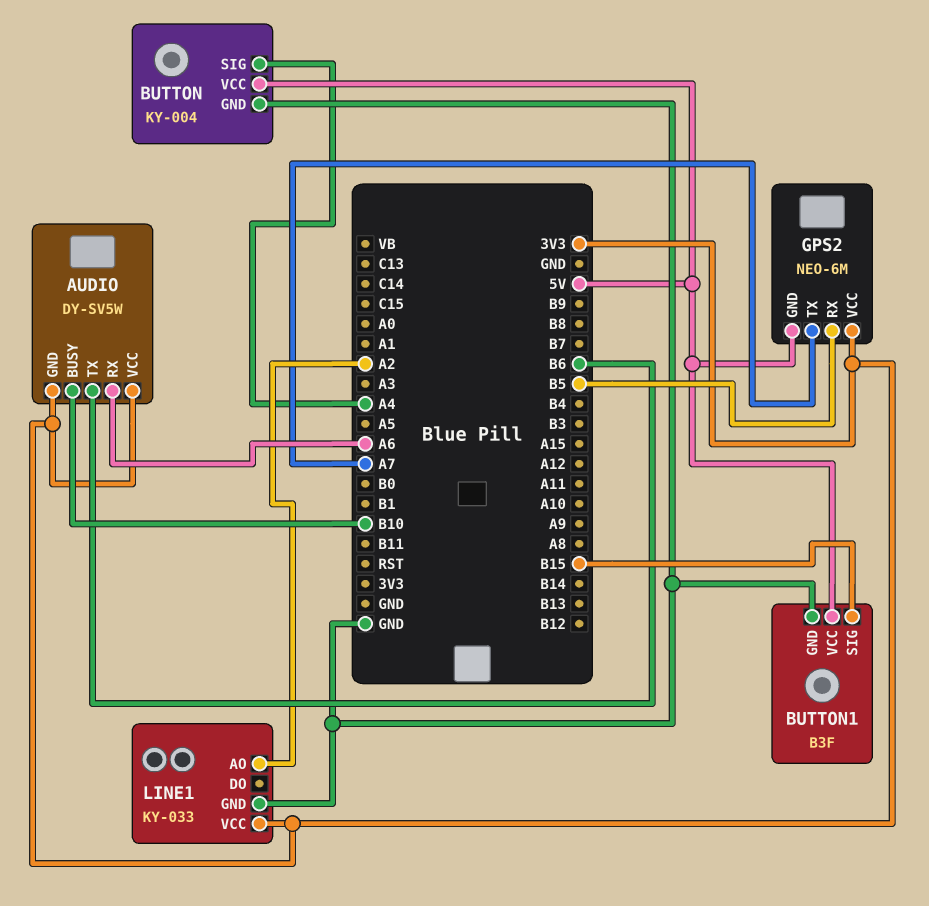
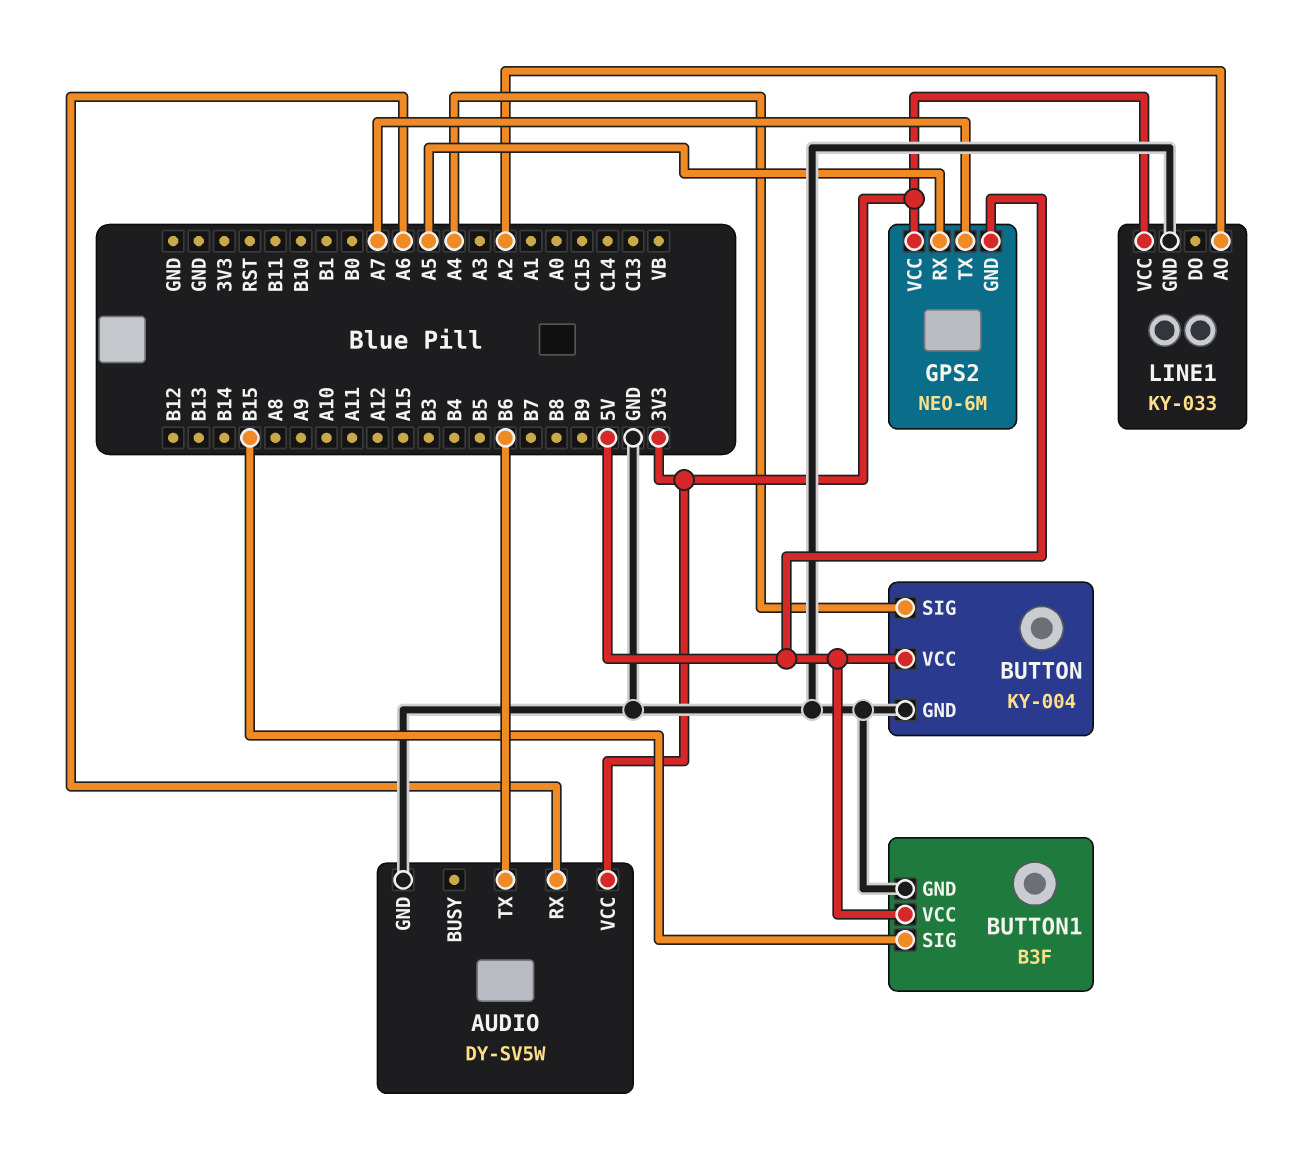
AUDIO pin BUSY: B10 -> none
AUDIO pin GND: 3V3 -> GND
GPS2 pin RX: B5 -> A5

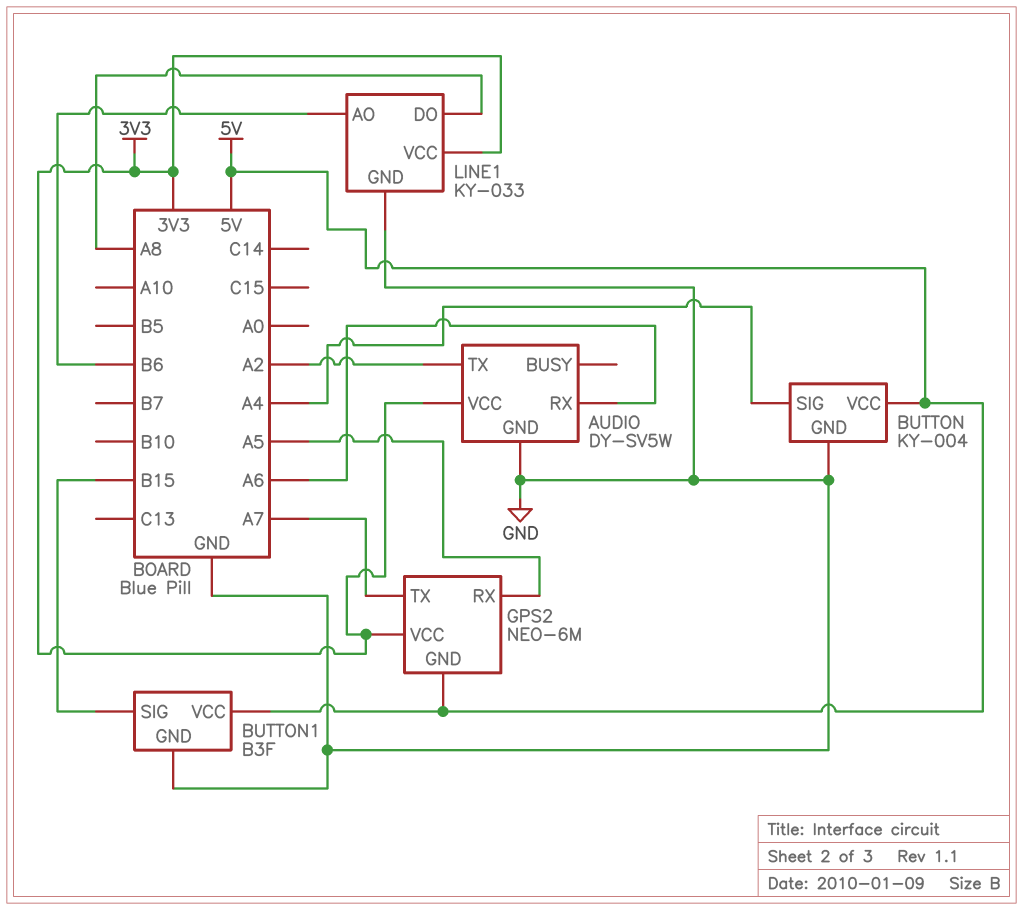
AUDIO pin TX: B6 -> A2
LINE1 pin AO: A2 -> B6
LINE1 pin DO: none -> A8

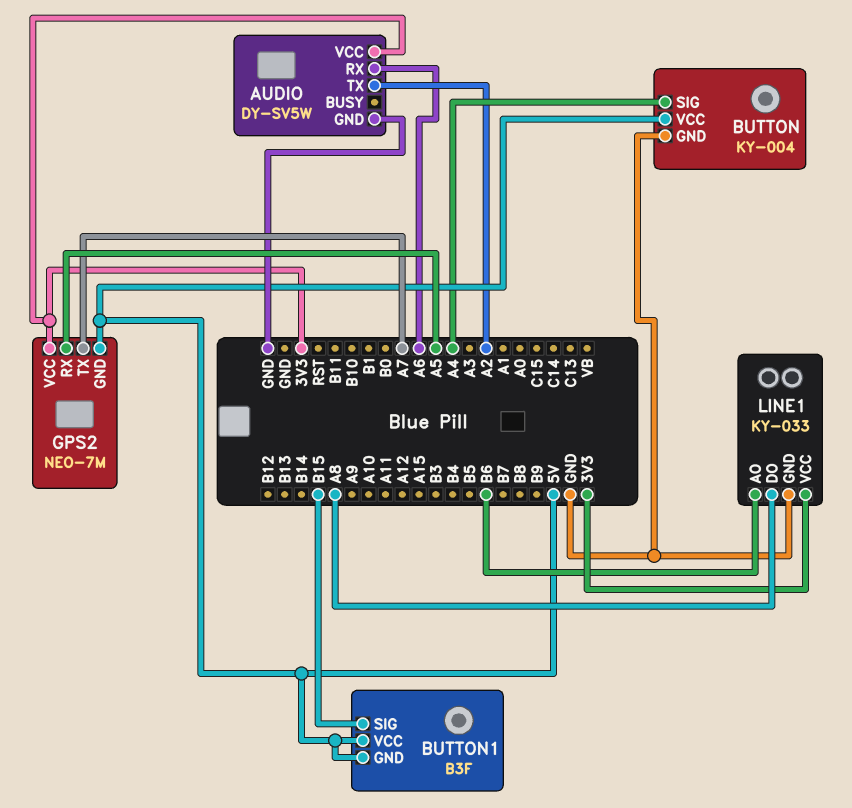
BUTTON1 pin GND: GND -> 5V
GPS2: NEO-6M -> NEO-7M

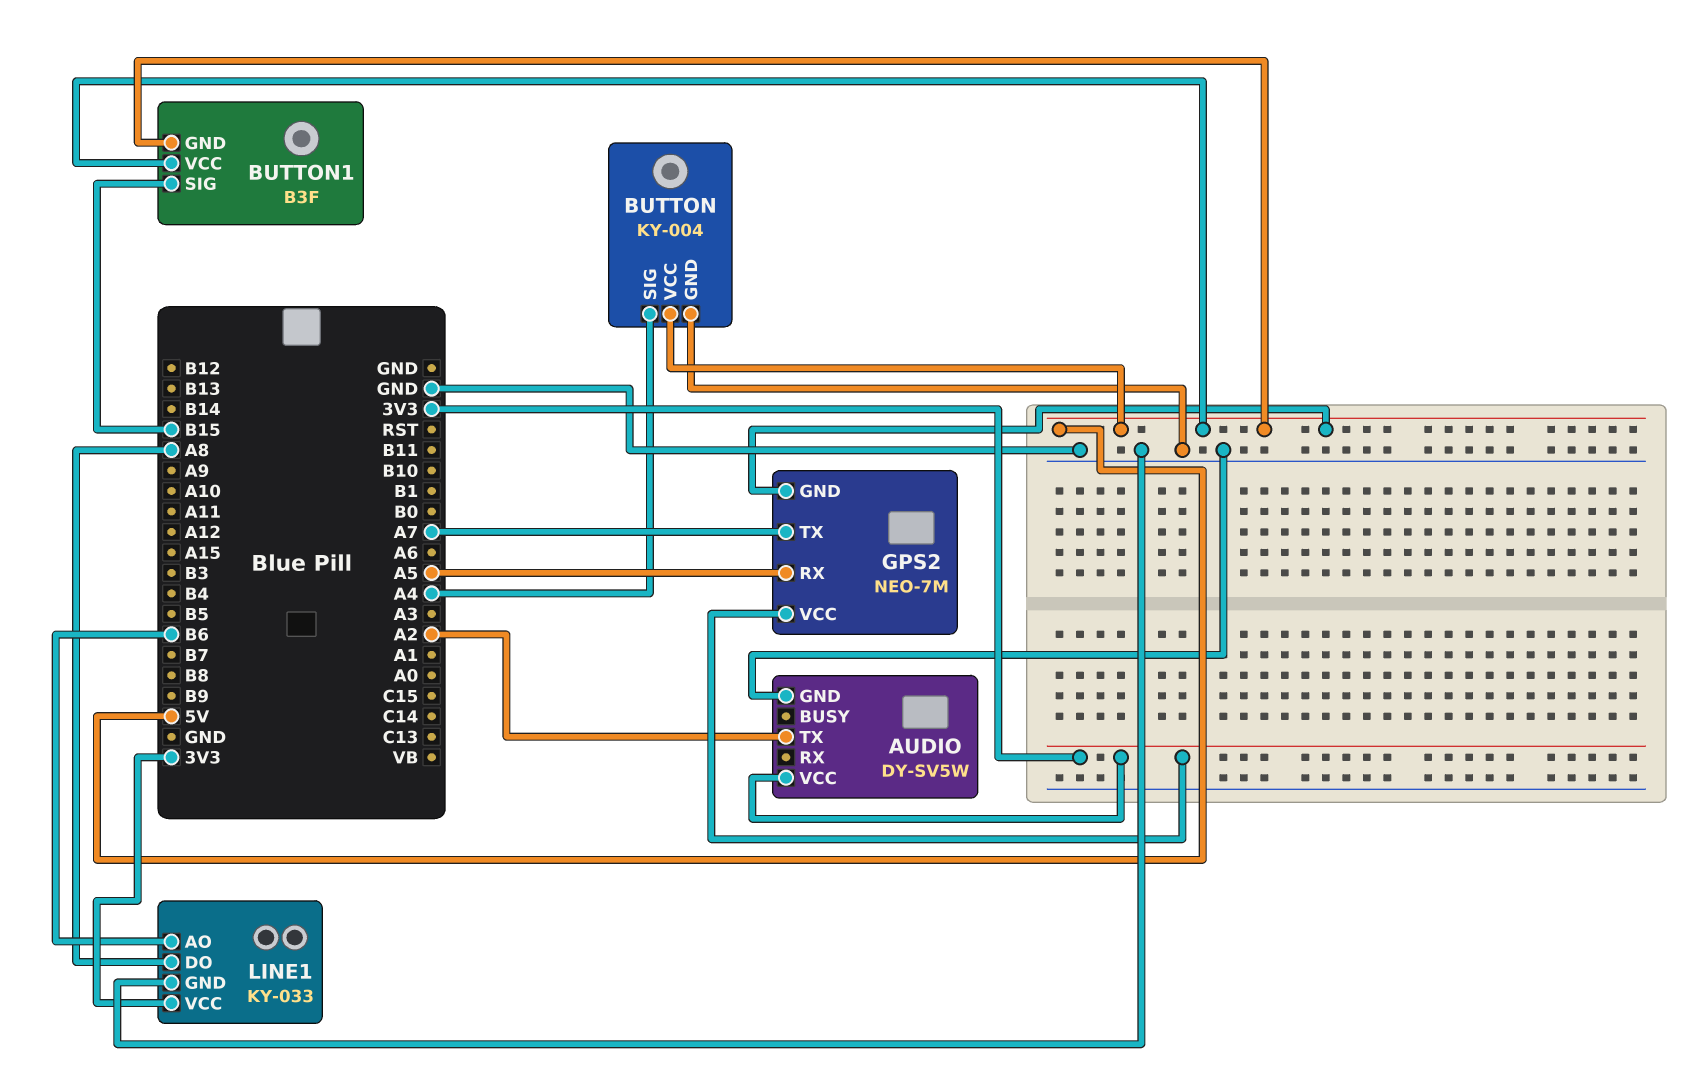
AUDIO pin RX: A6 -> none

